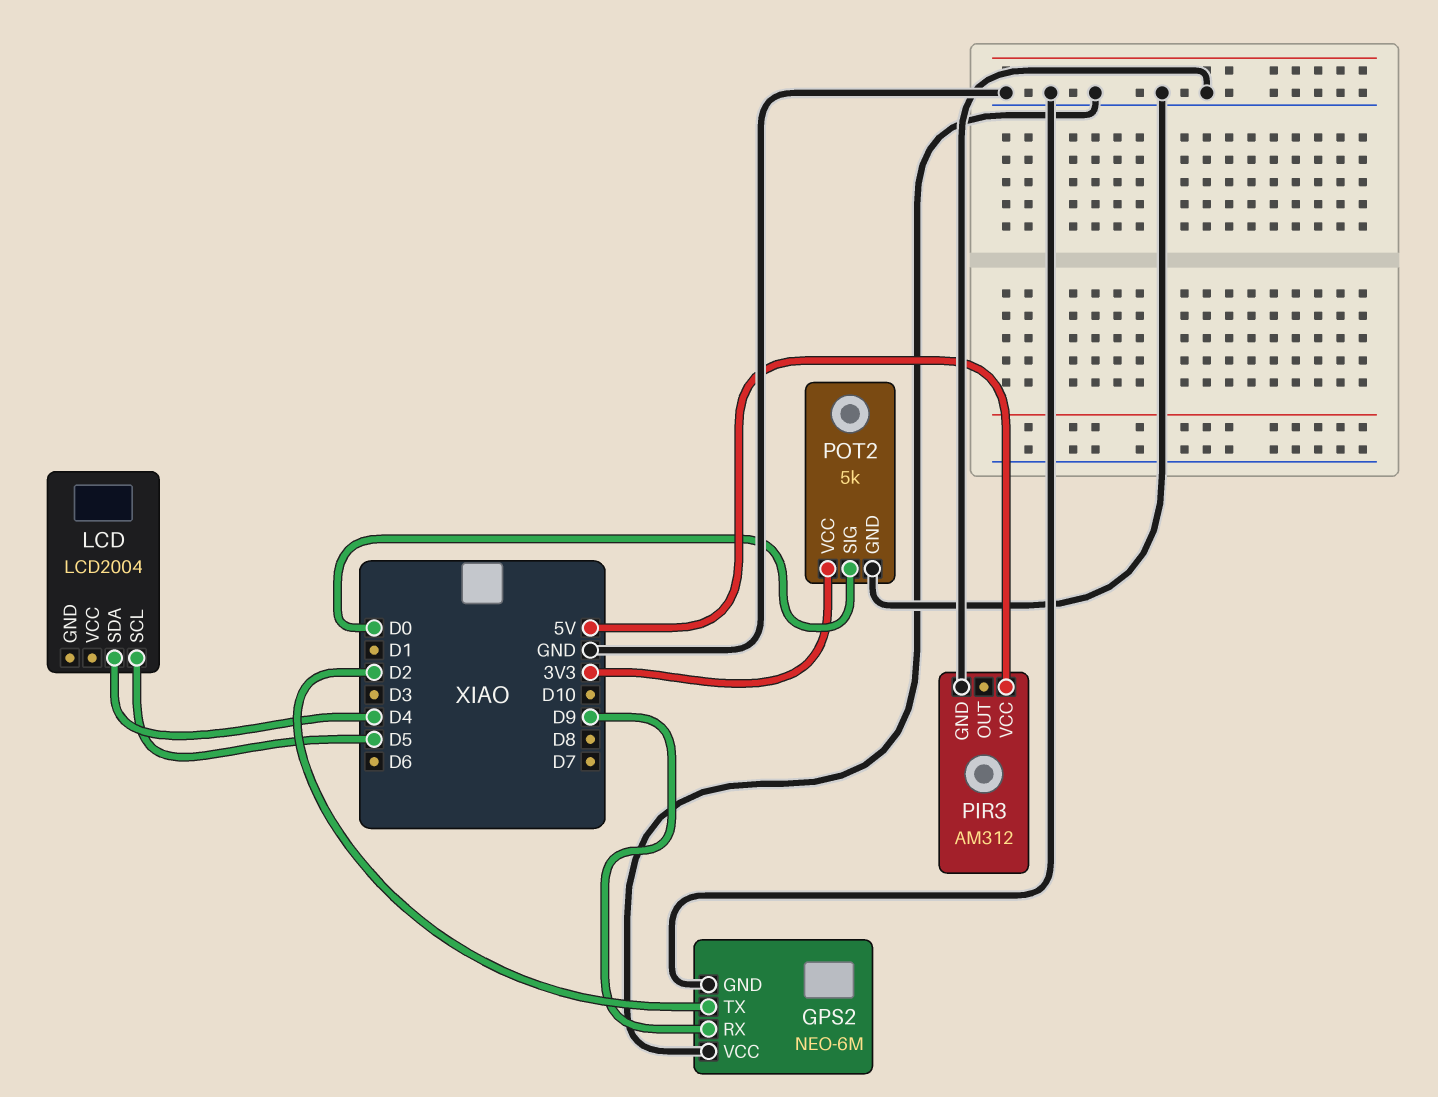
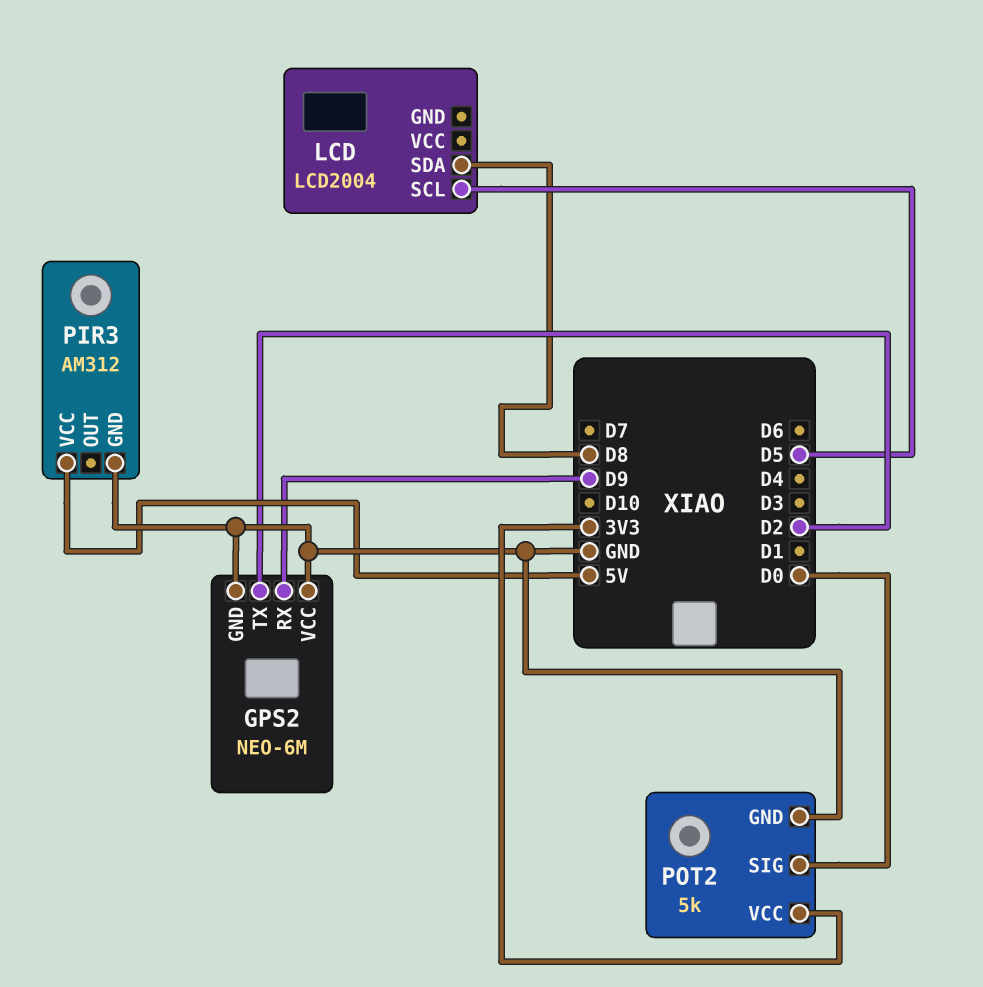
LCD pin SDA: D4 -> D8

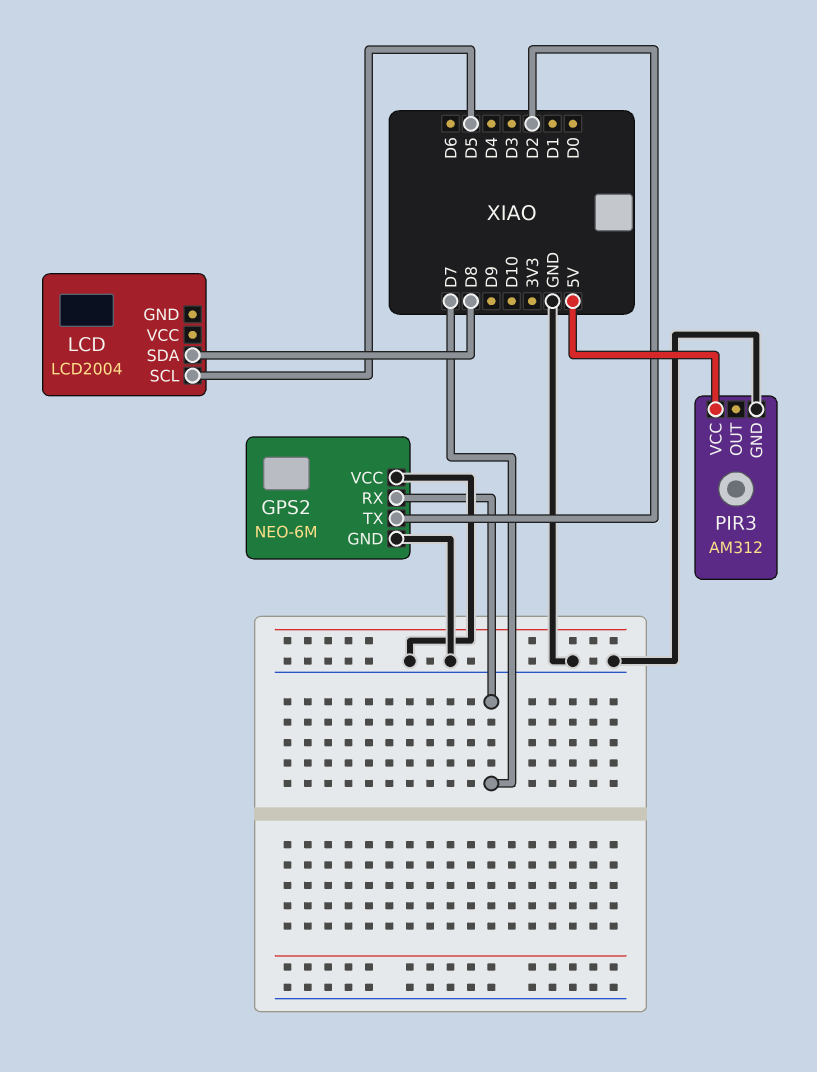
GPS2 pin RX: D9 -> D7
POT2: 5k -> none
POT2 pin GND: GND -> none
POT2 pin SIG: D0 -> none
POT2 pin VCC: 3V3 -> none

